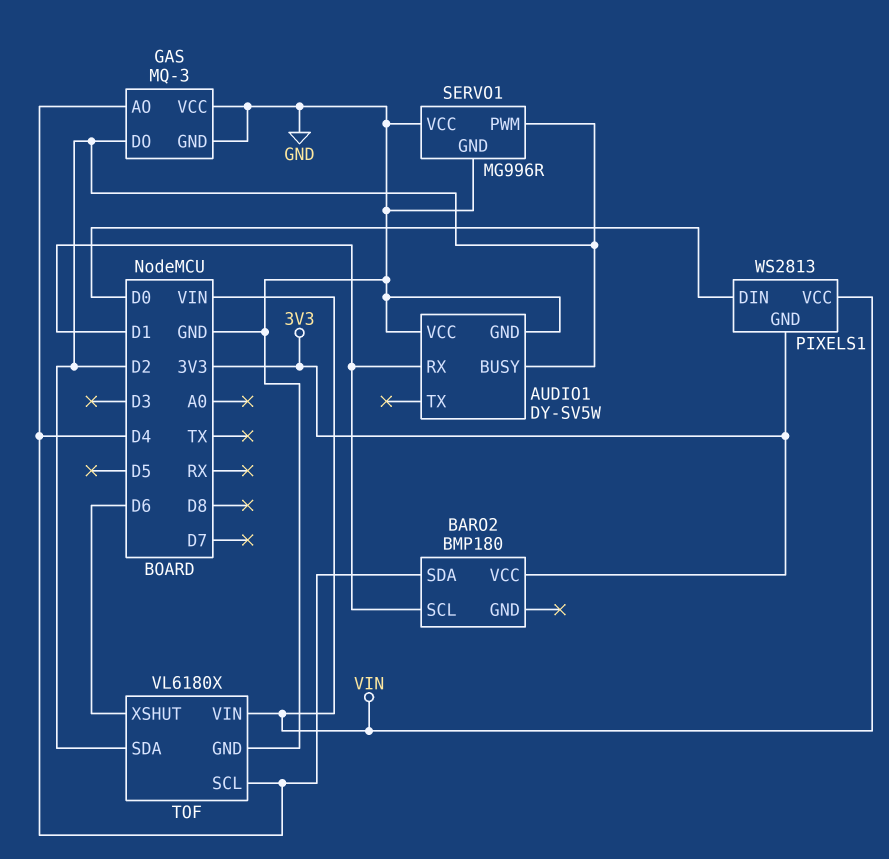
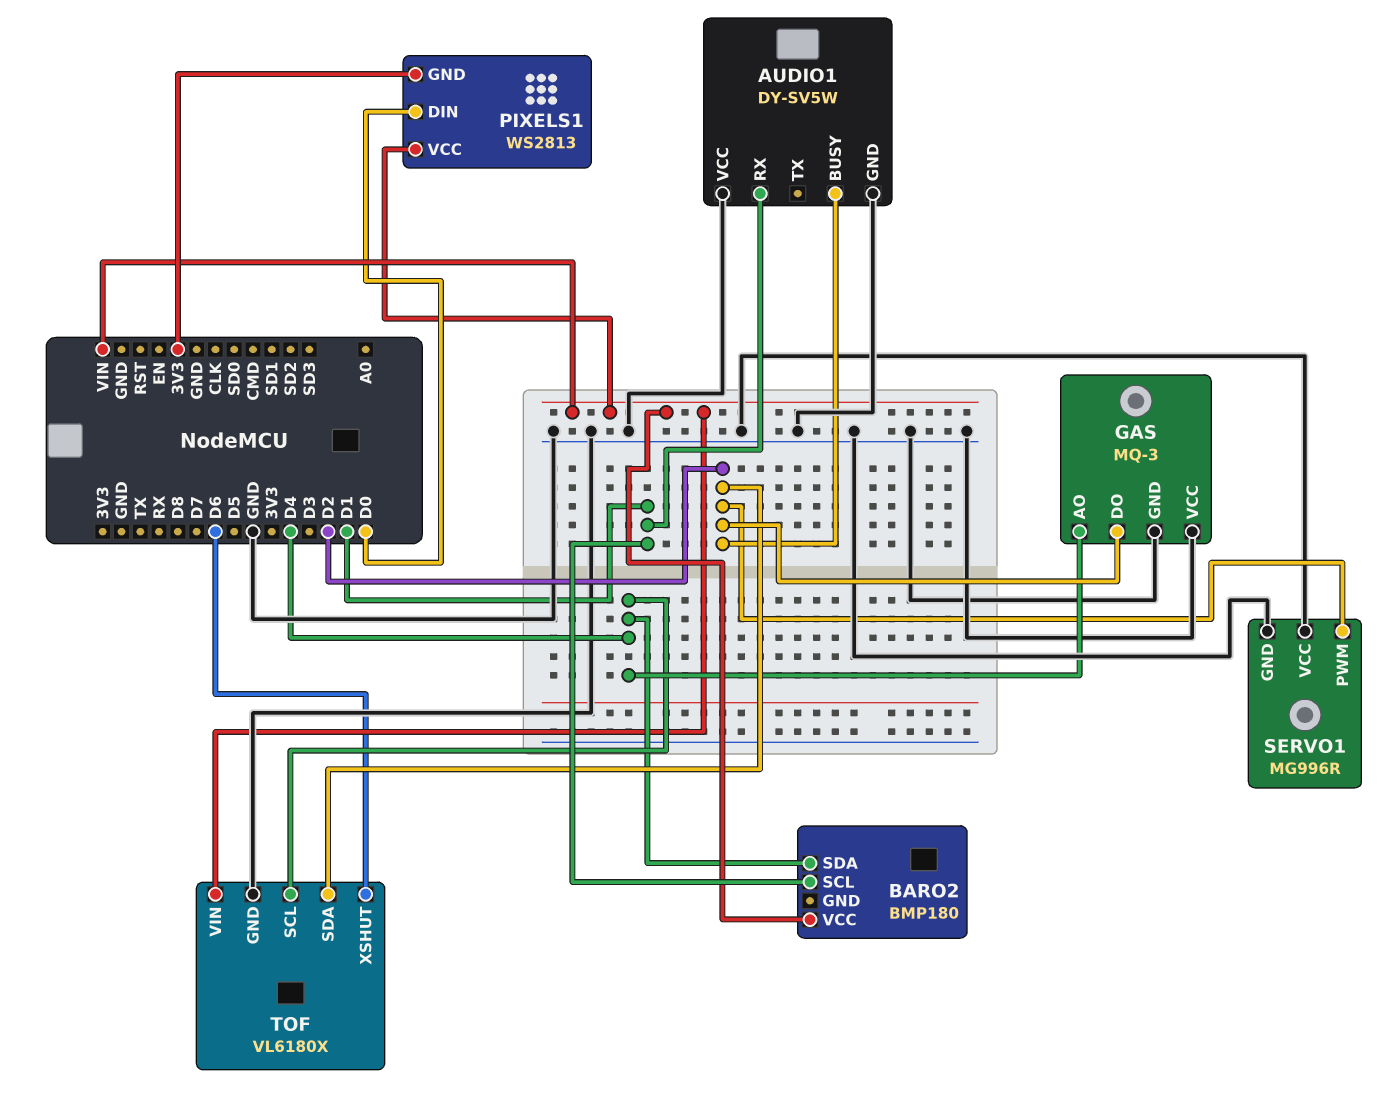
BARO2 pin VCC: 3V3 -> VIN

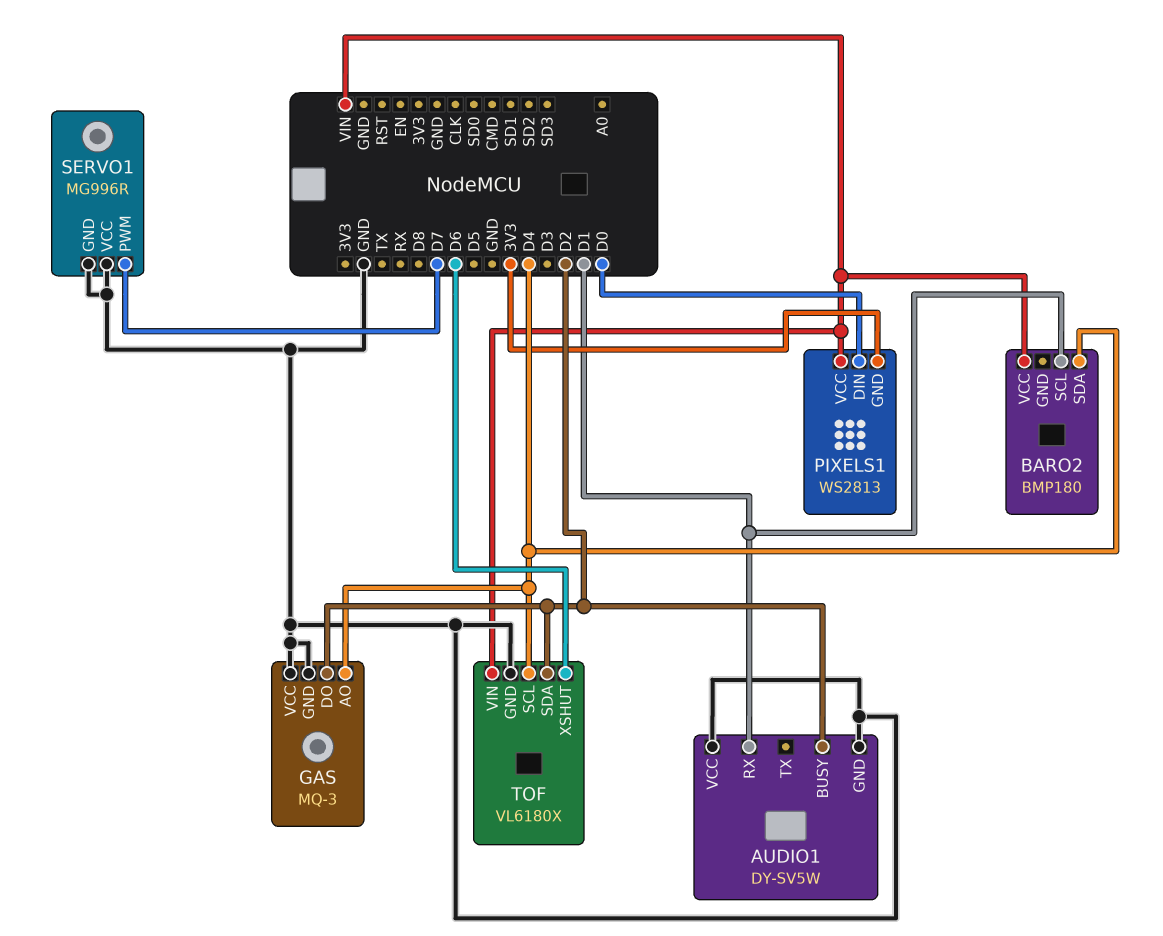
SERVO1 pin PWM: D2 -> D7

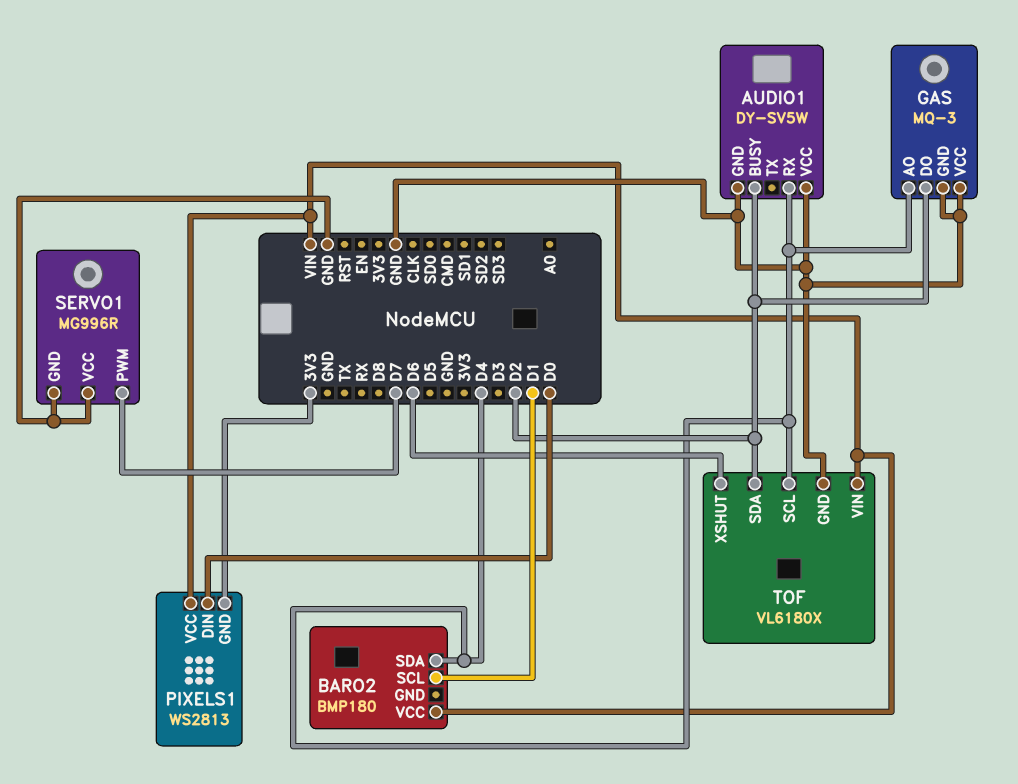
AUDIO1 pin RX: D1 -> D4

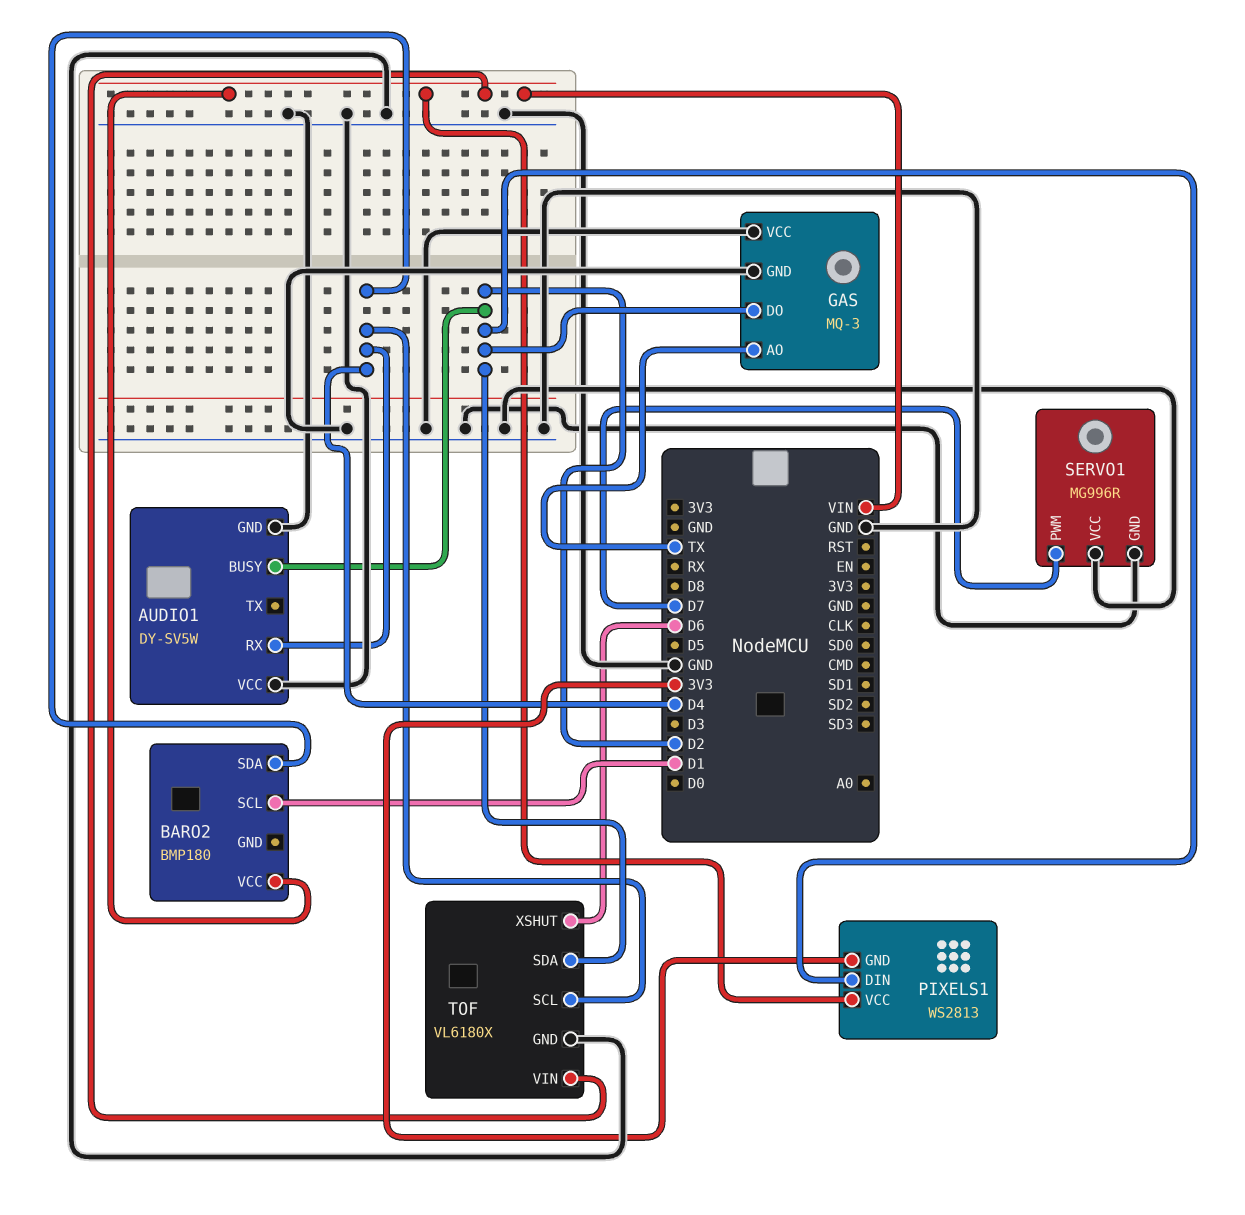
GAS pin AO: D4 -> TX
PIXELS1 pin DIN: D0 -> D2

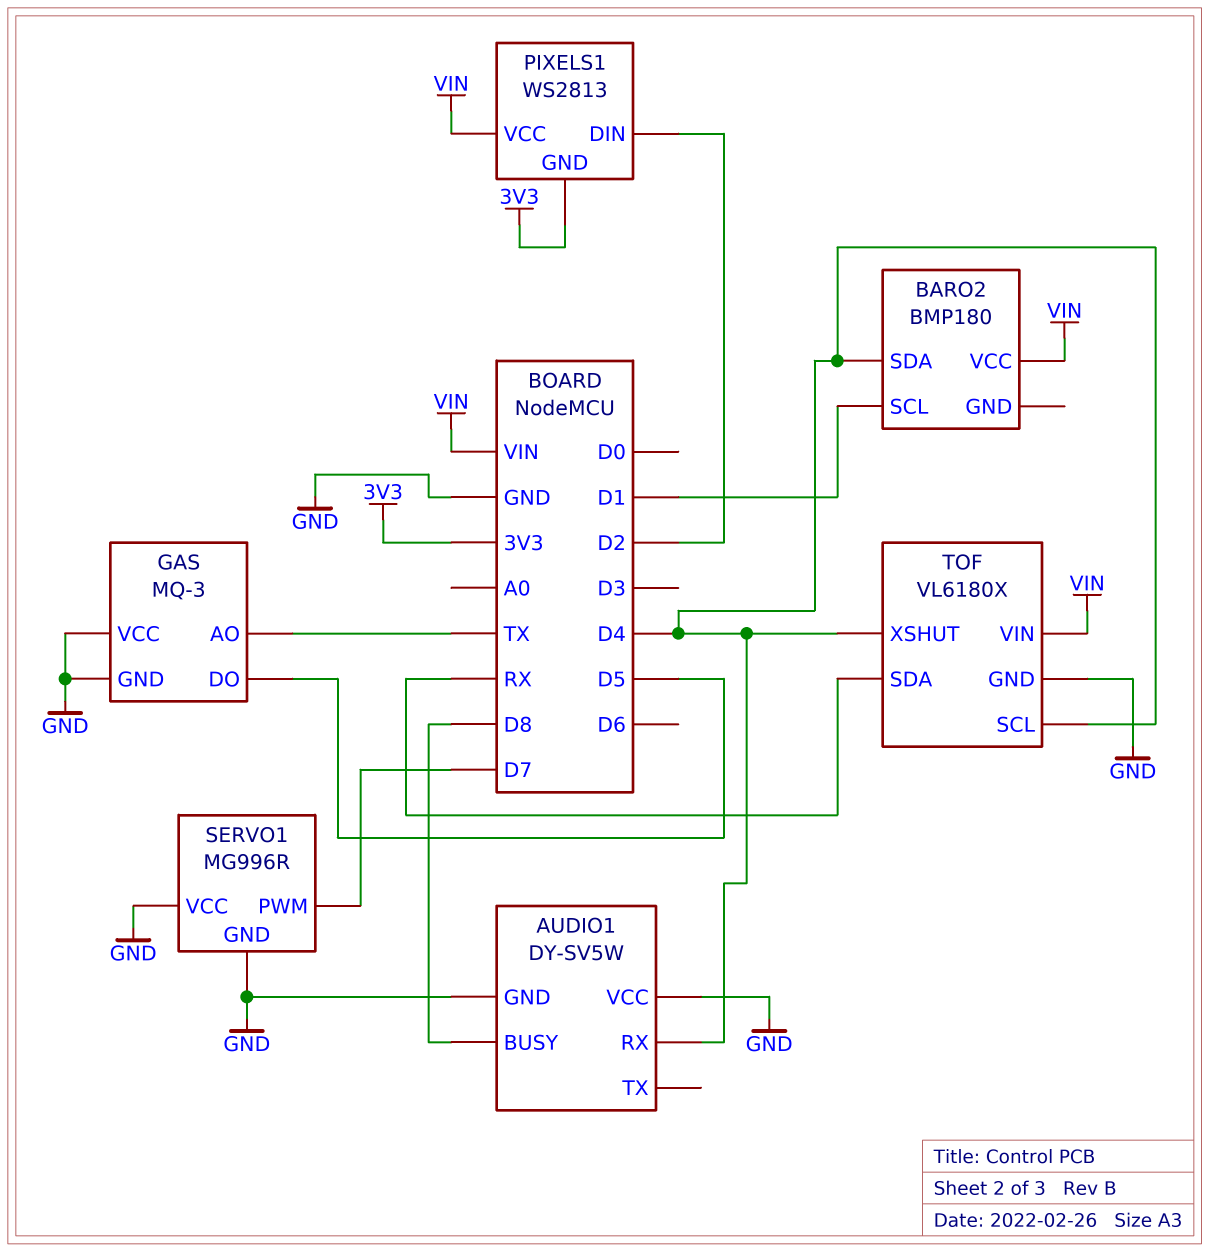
AUDIO1 pin BUSY: D2 -> D8
GAS pin DO: D2 -> D5
TOF pin SDA: D2 -> RX
TOF pin XSHUT: D6 -> D4

